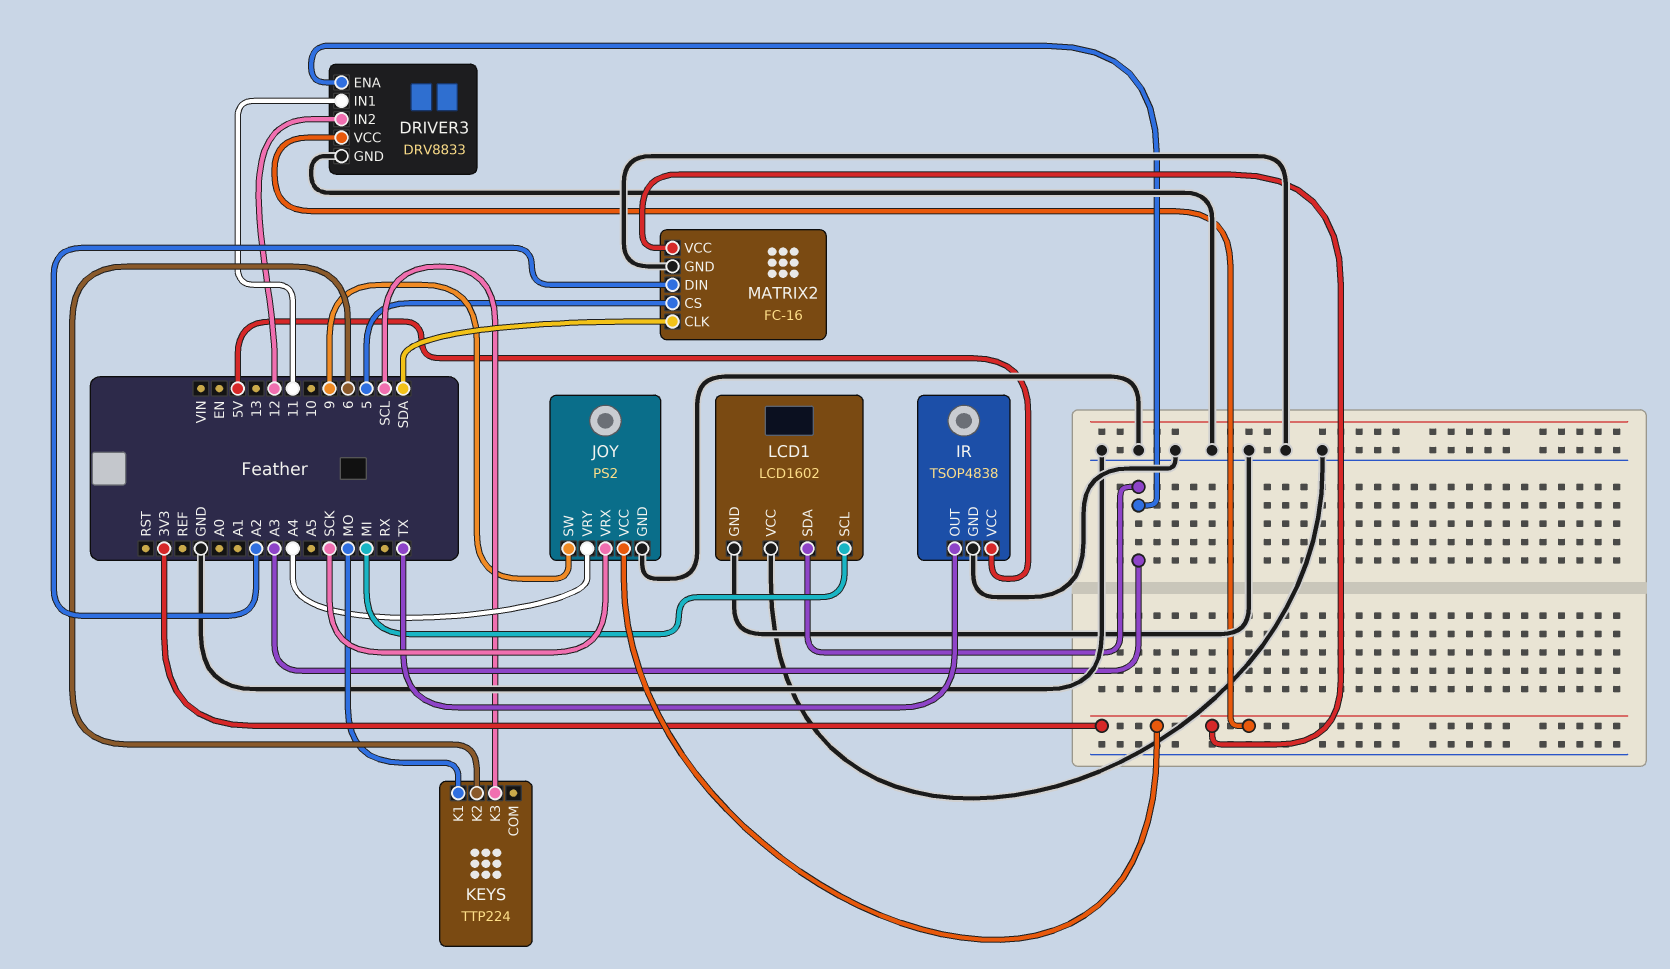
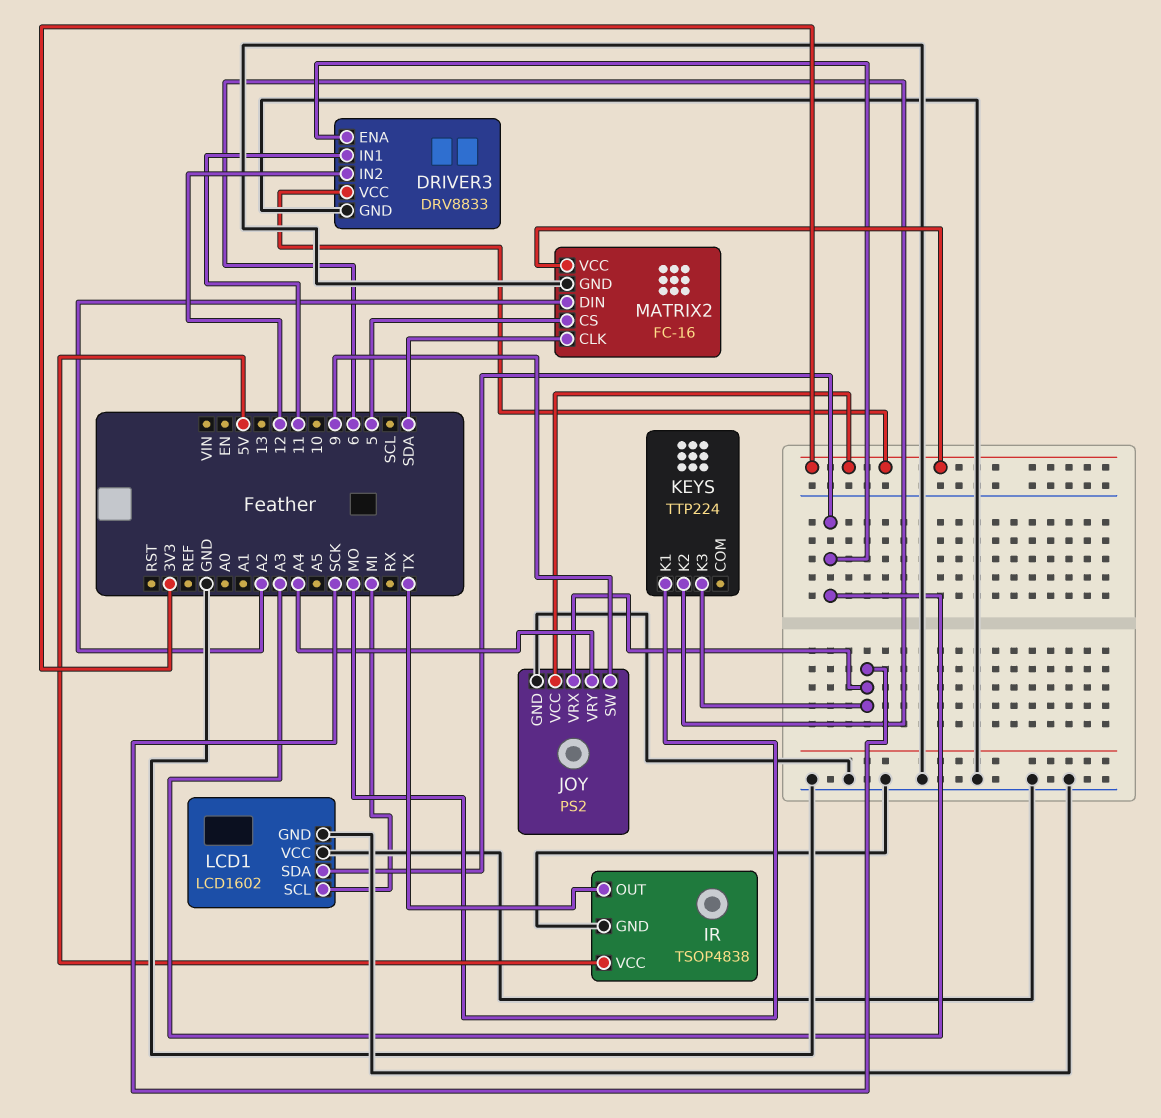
KEYS pin K3: SCL -> SCK

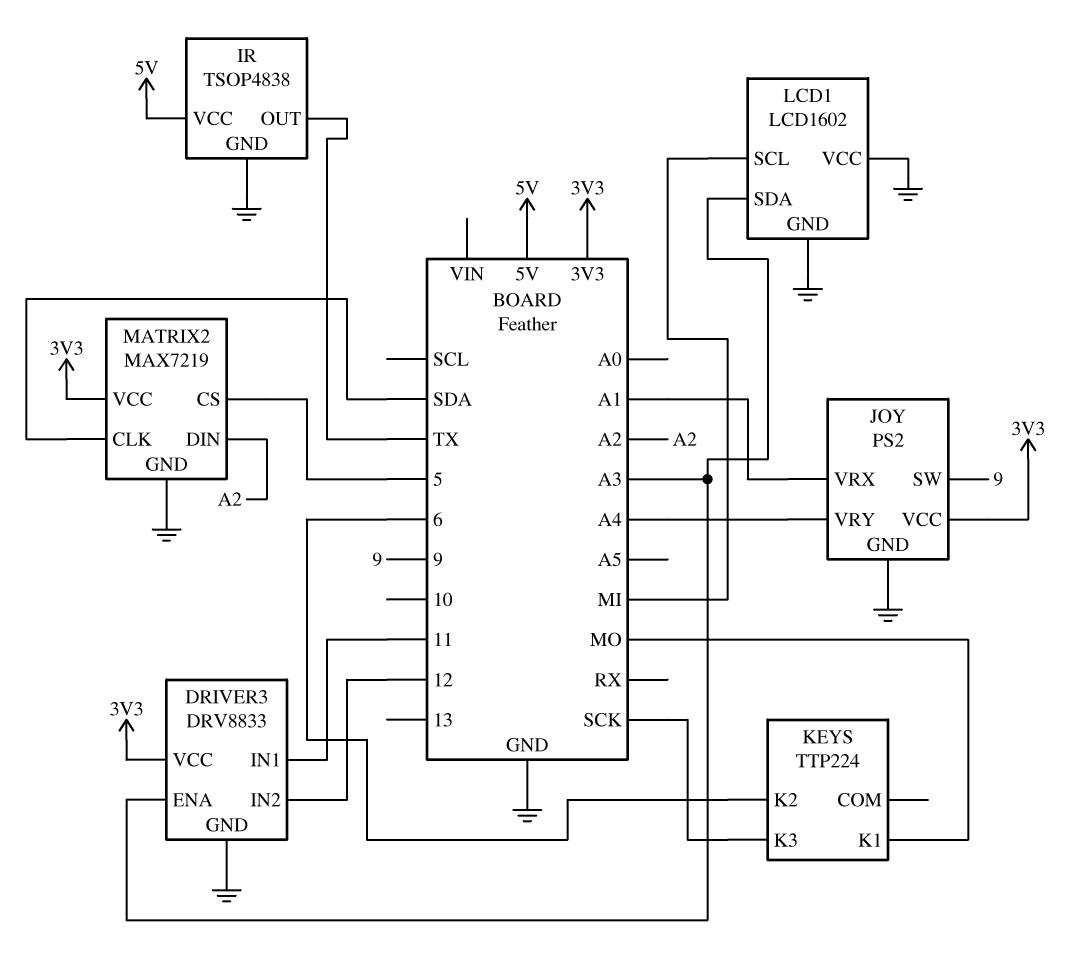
JOY pin VRX: SCK -> A1
MATRIX2: FC-16 -> MAX7219

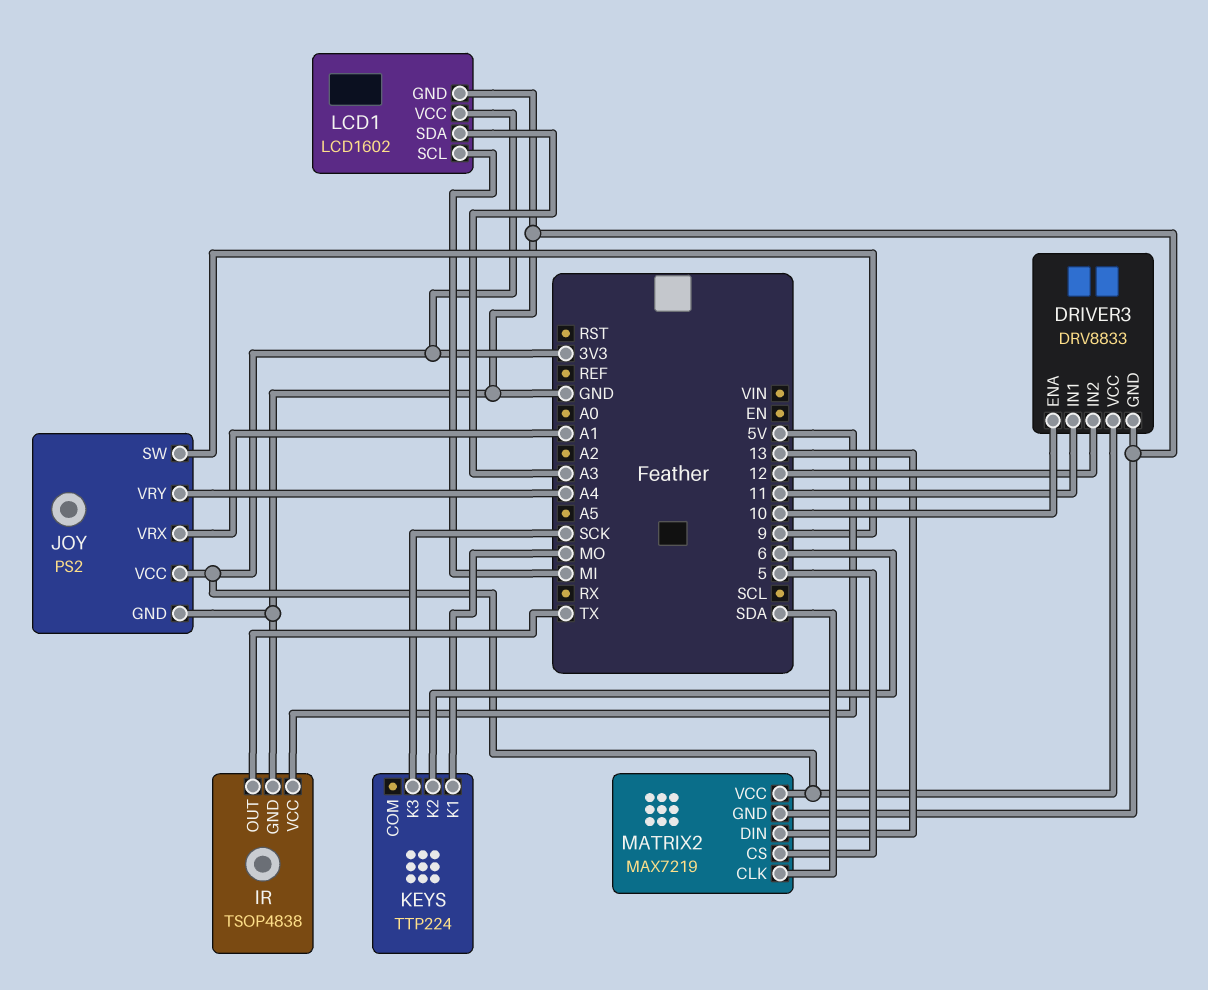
DRIVER3 pin ENA: A3 -> 10
LCD1 pin VCC: GND -> 3V3
MATRIX2 pin DIN: A2 -> 13

